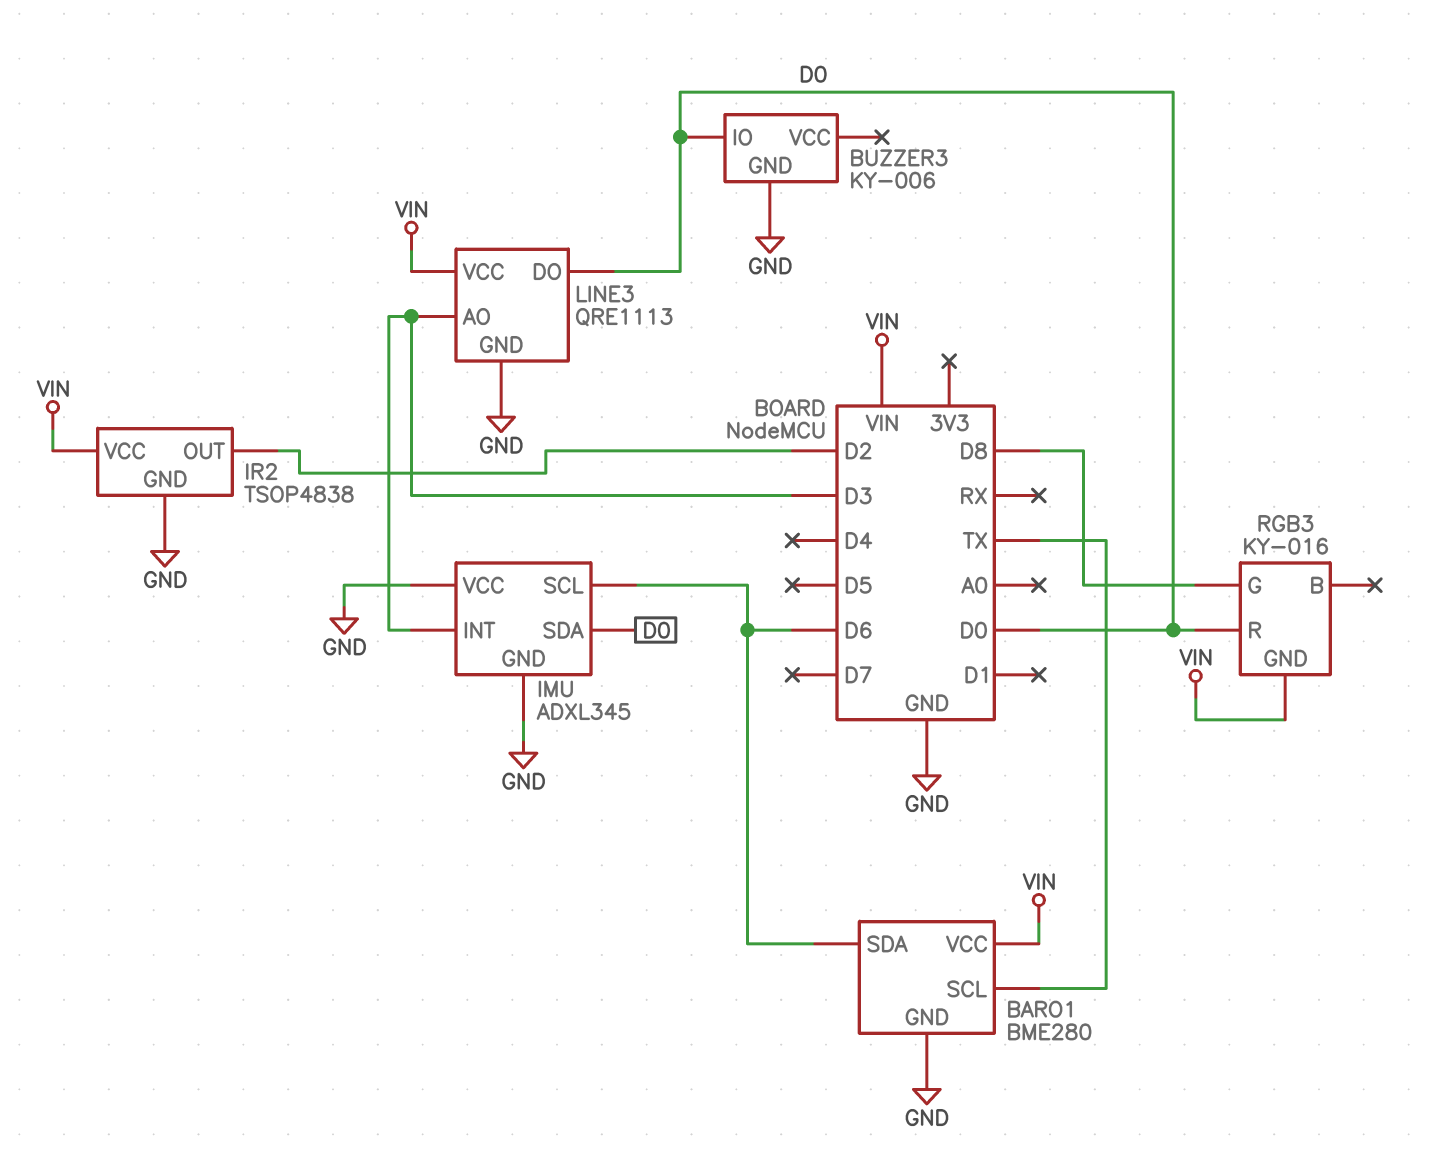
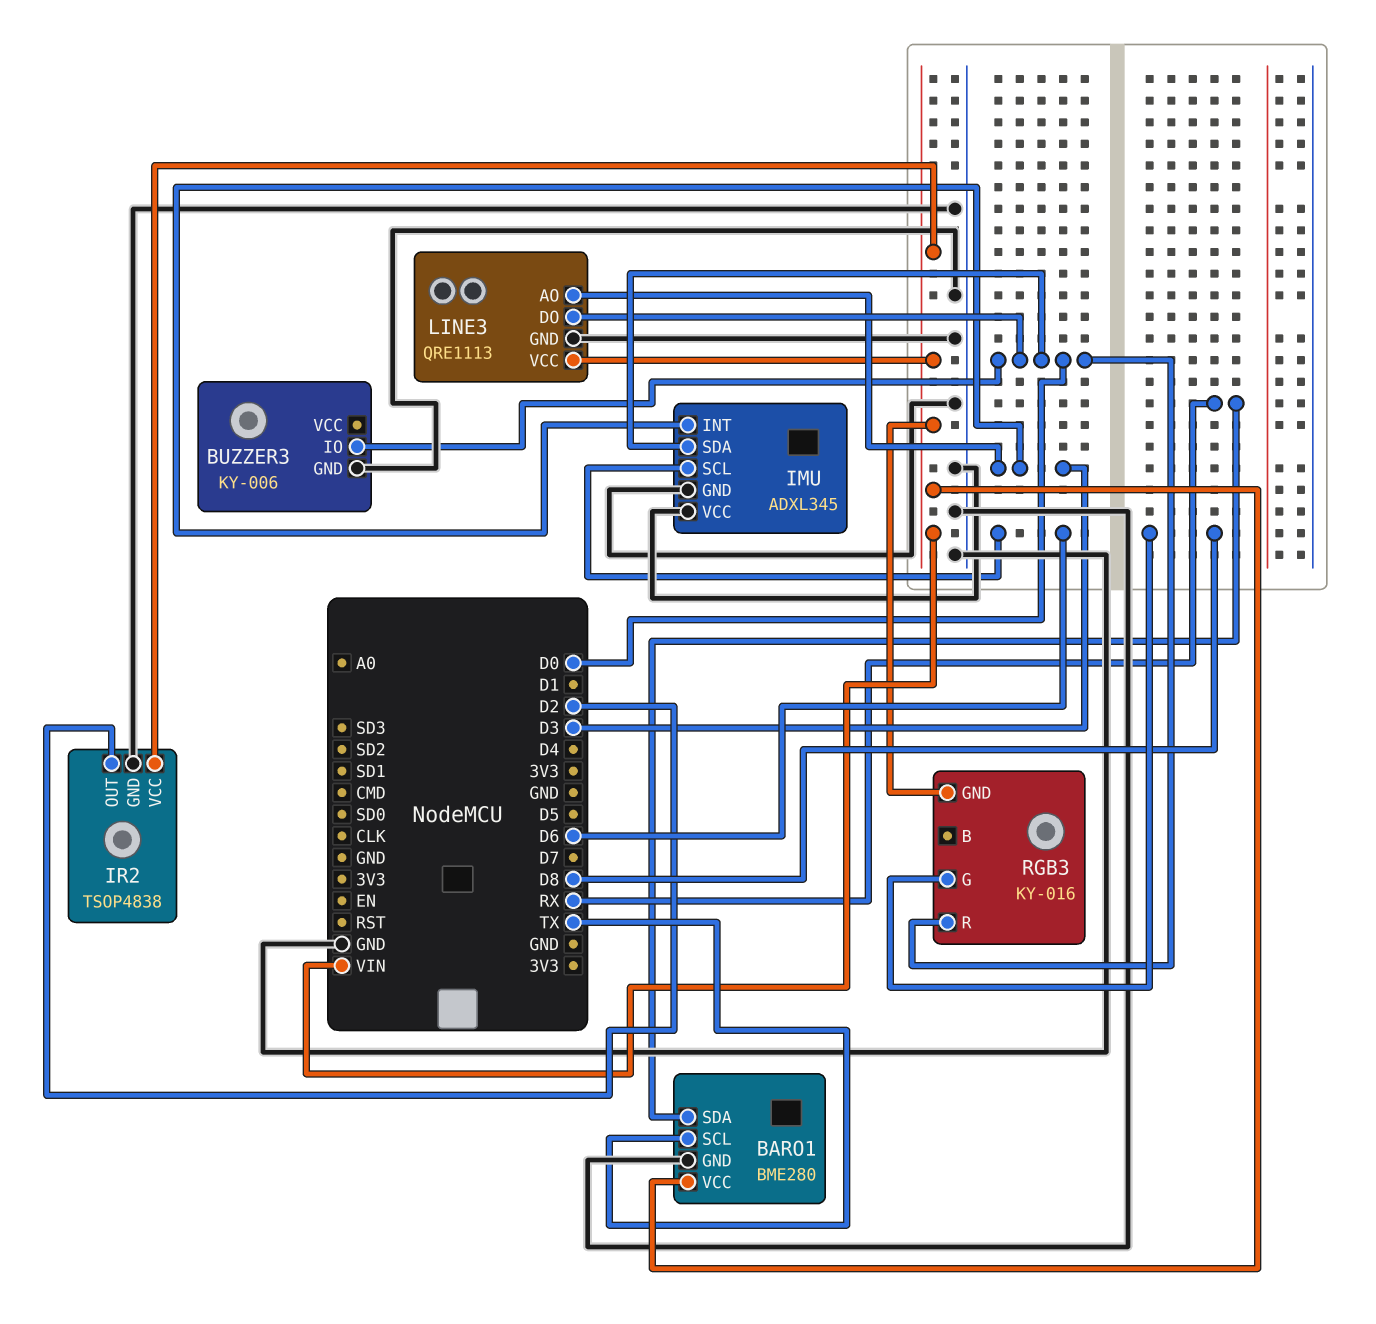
BARO1 pin SDA: D6 -> RX

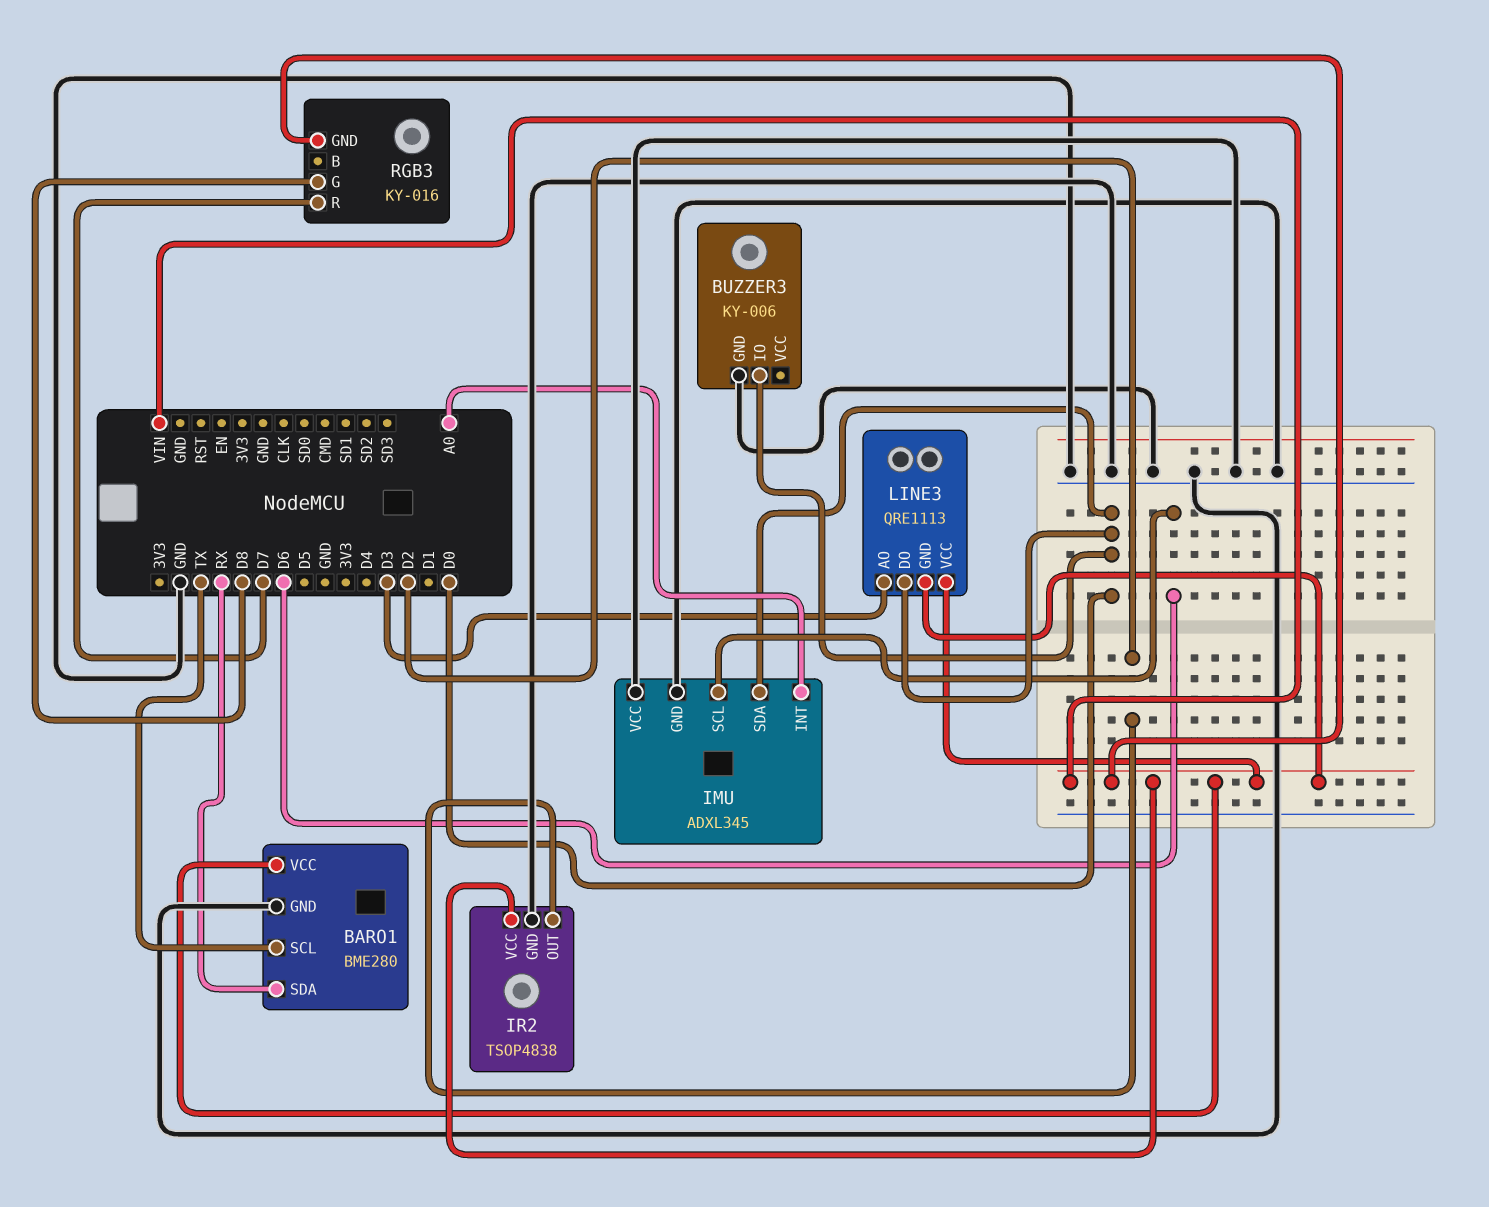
IMU pin INT: D3 -> A0
LINE3 pin GND: GND -> VIN
RGB3 pin R: D0 -> D7

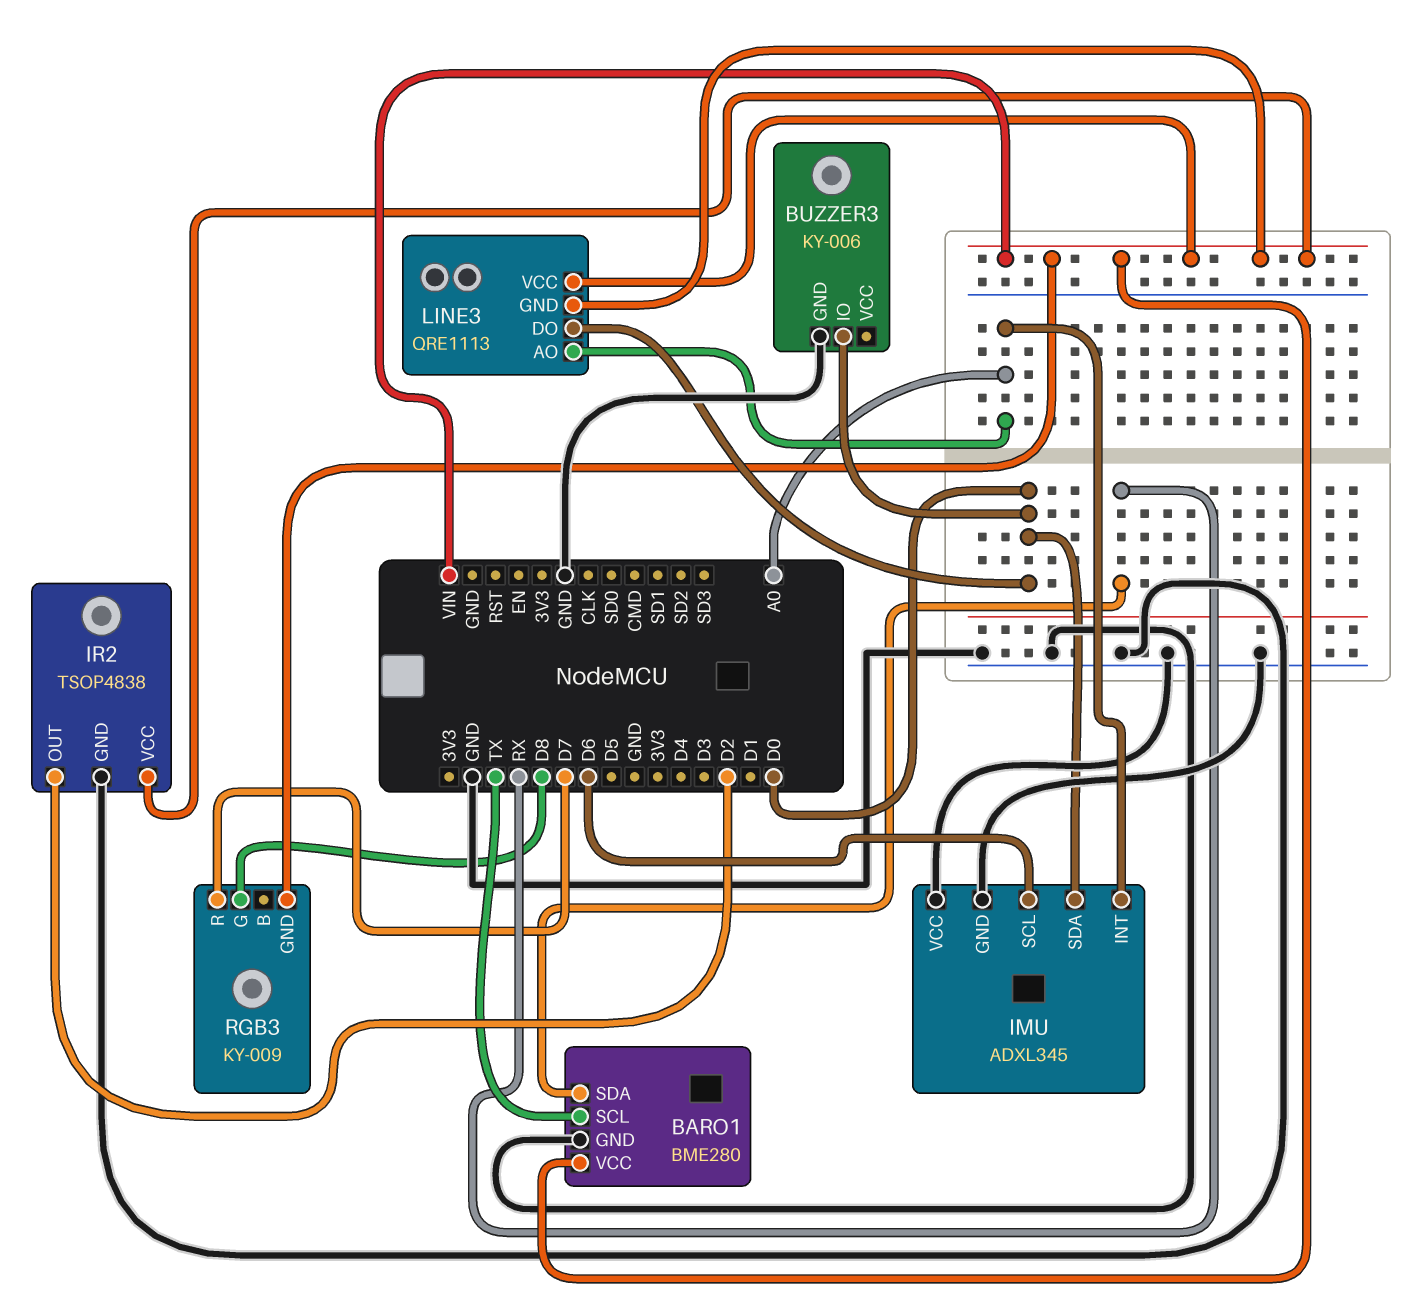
LINE3 pin AO: D3 -> A0
RGB3: KY-016 -> KY-009

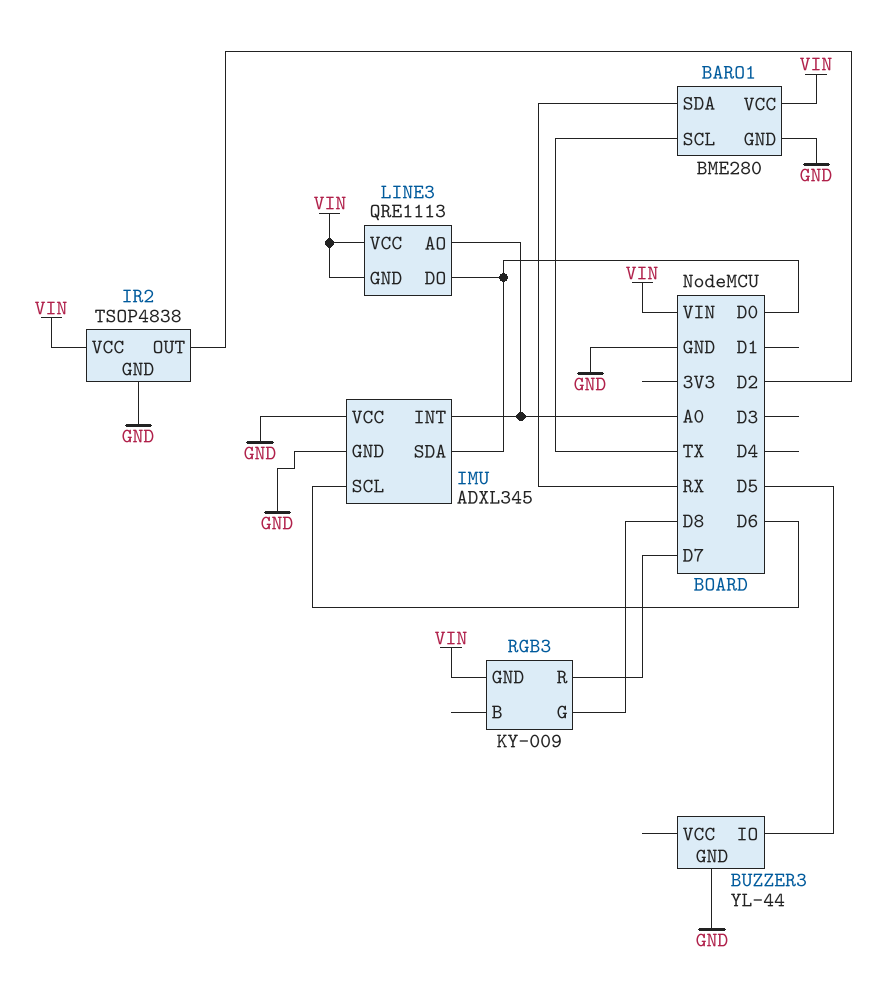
BUZZER3: KY-006 -> YL-44
BUZZER3 pin IO: D0 -> D5

